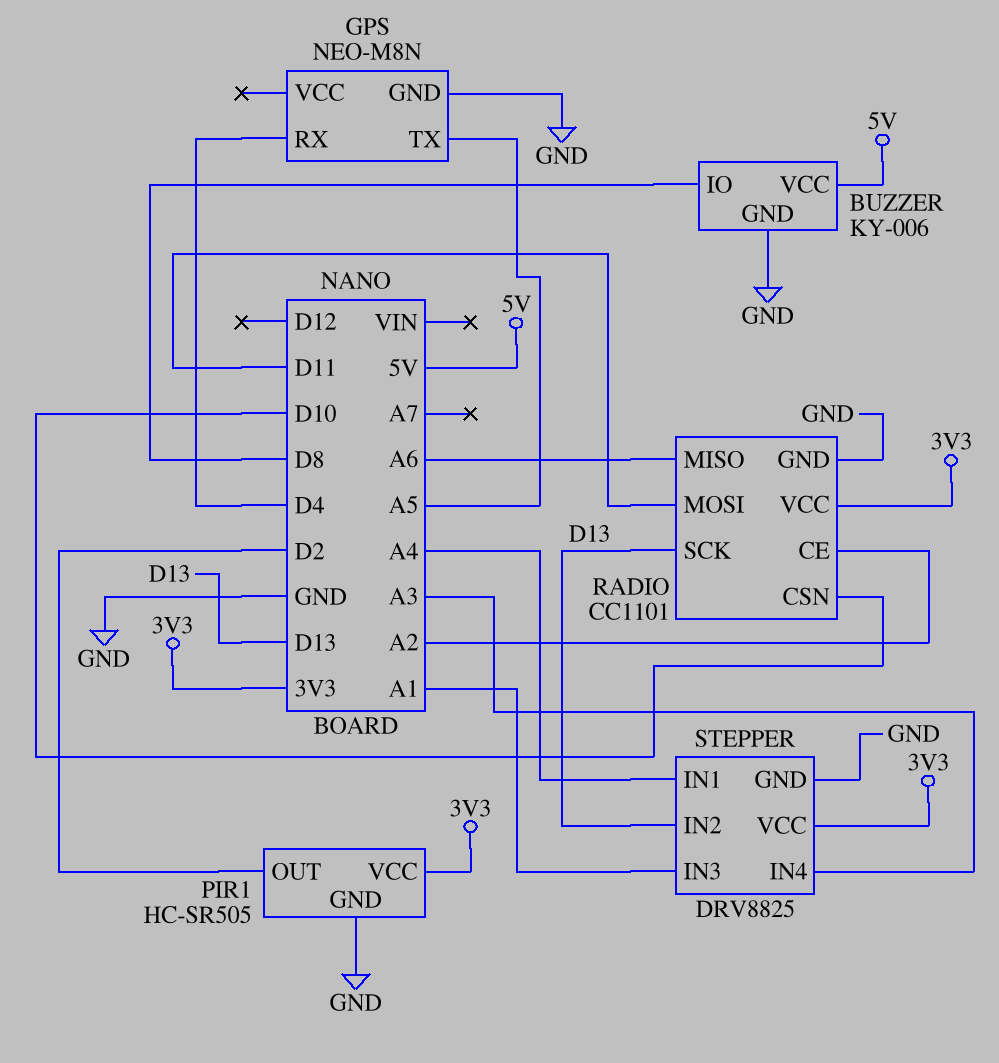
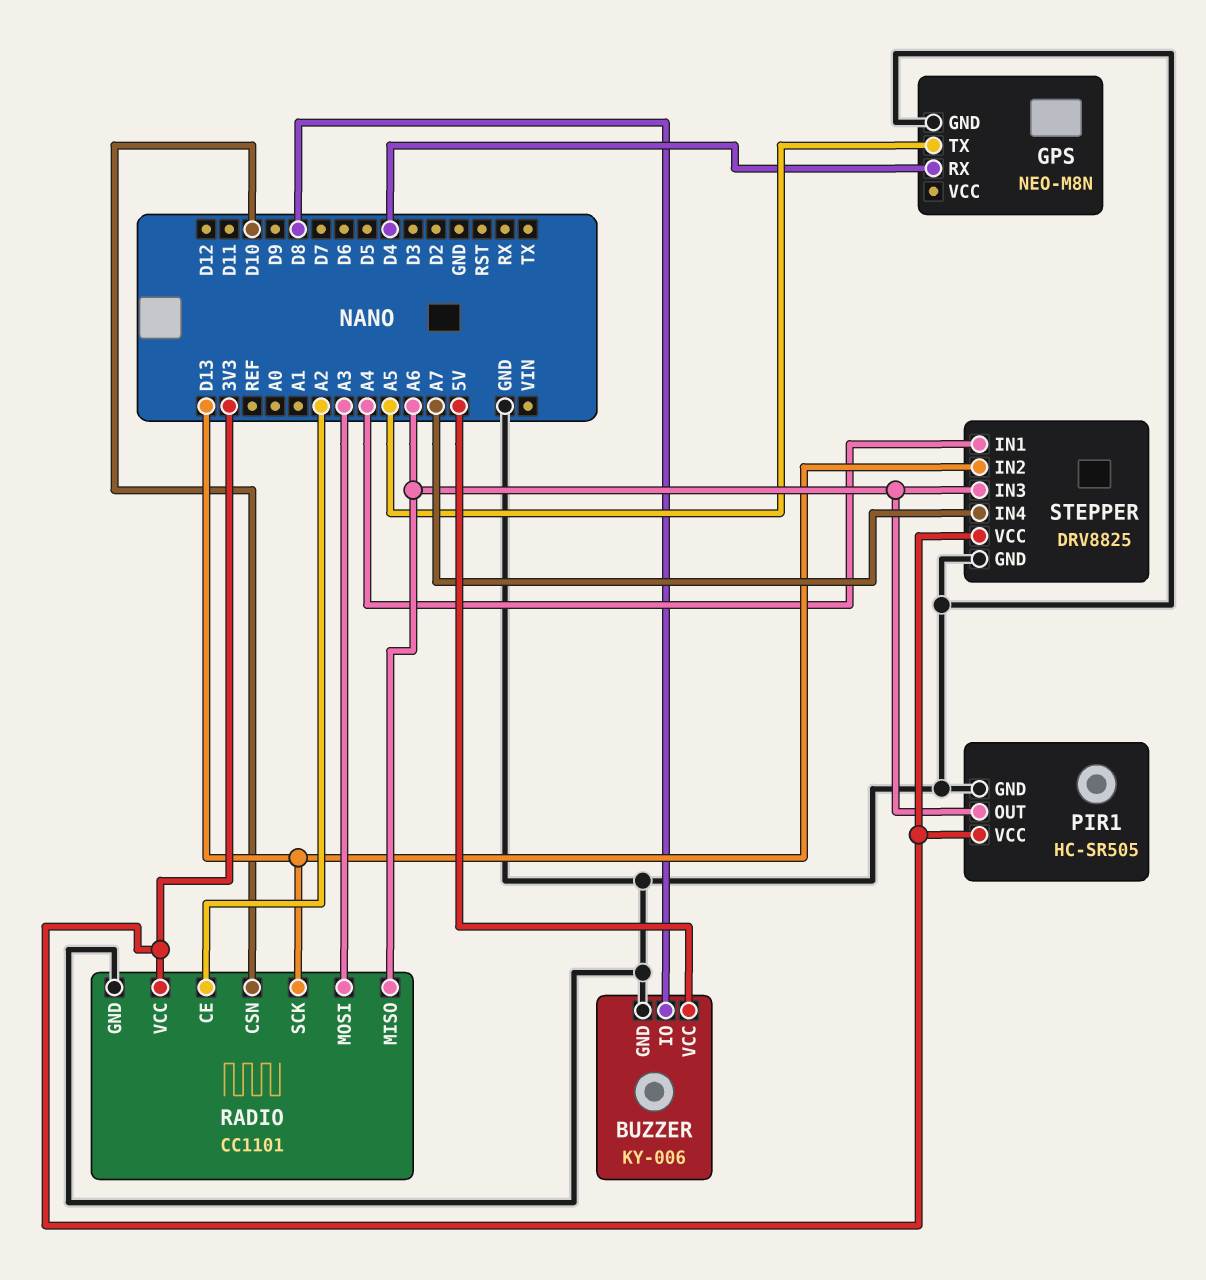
PIR1 pin OUT: D2 -> A6
RADIO pin MOSI: D11 -> A3
STEPPER pin IN3: A1 -> A6
STEPPER pin IN4: A3 -> A7

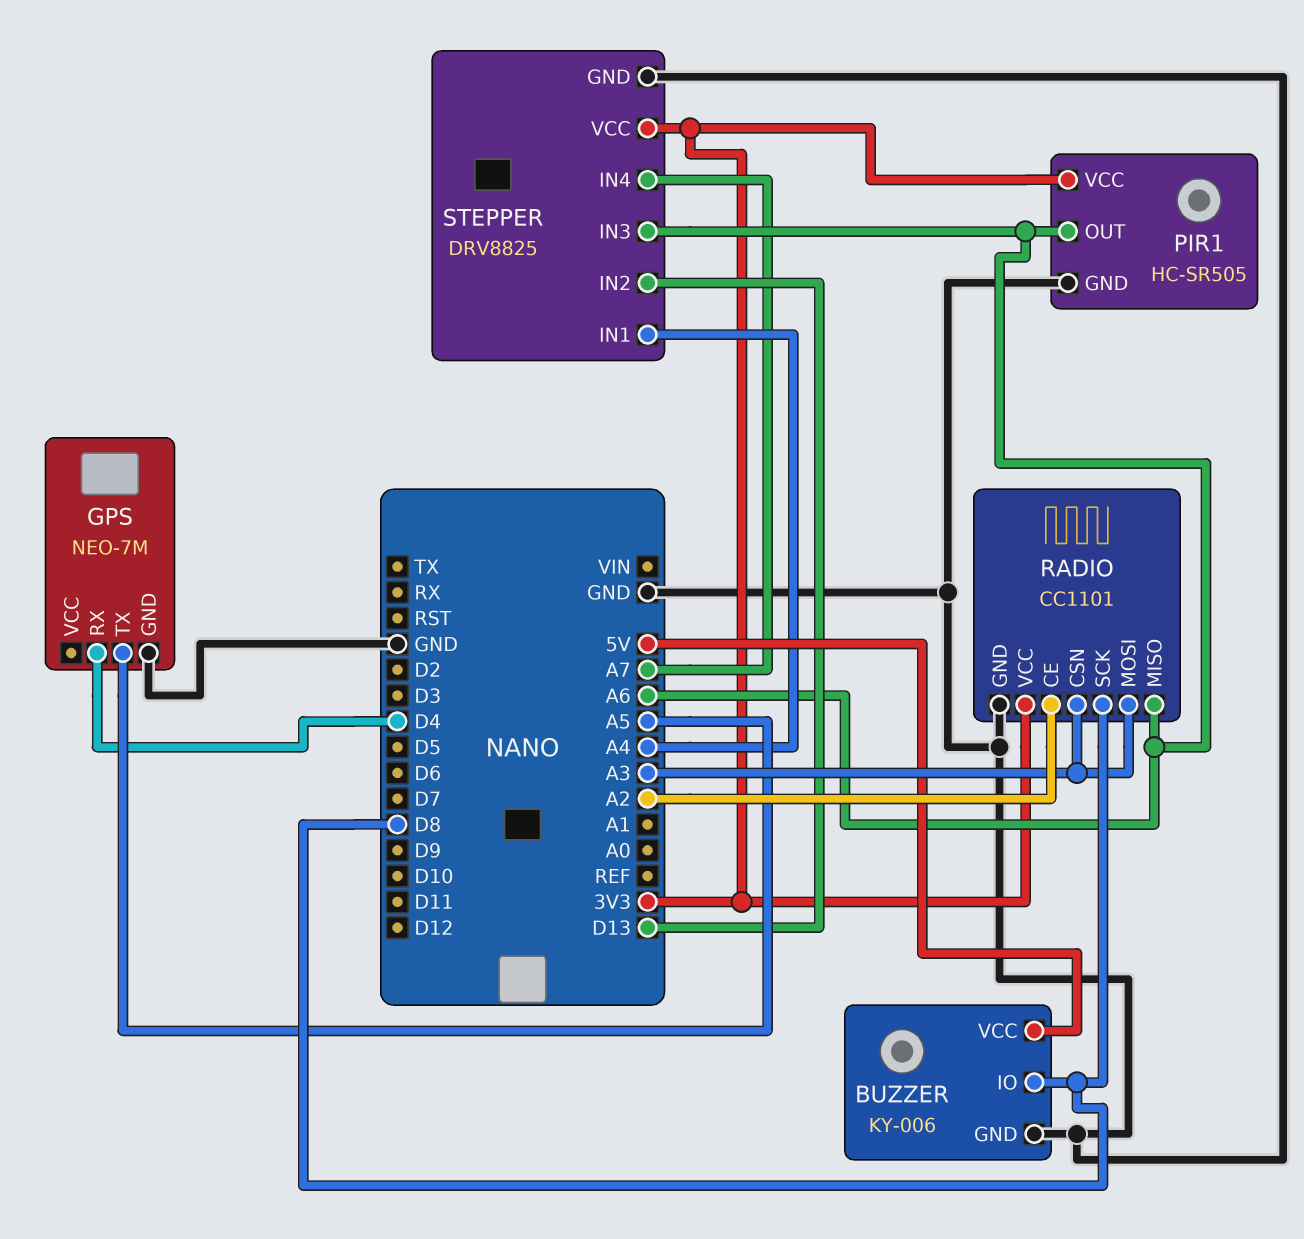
GPS: NEO-M8N -> NEO-7M
RADIO pin CSN: D10 -> A3
RADIO pin SCK: D13 -> D8

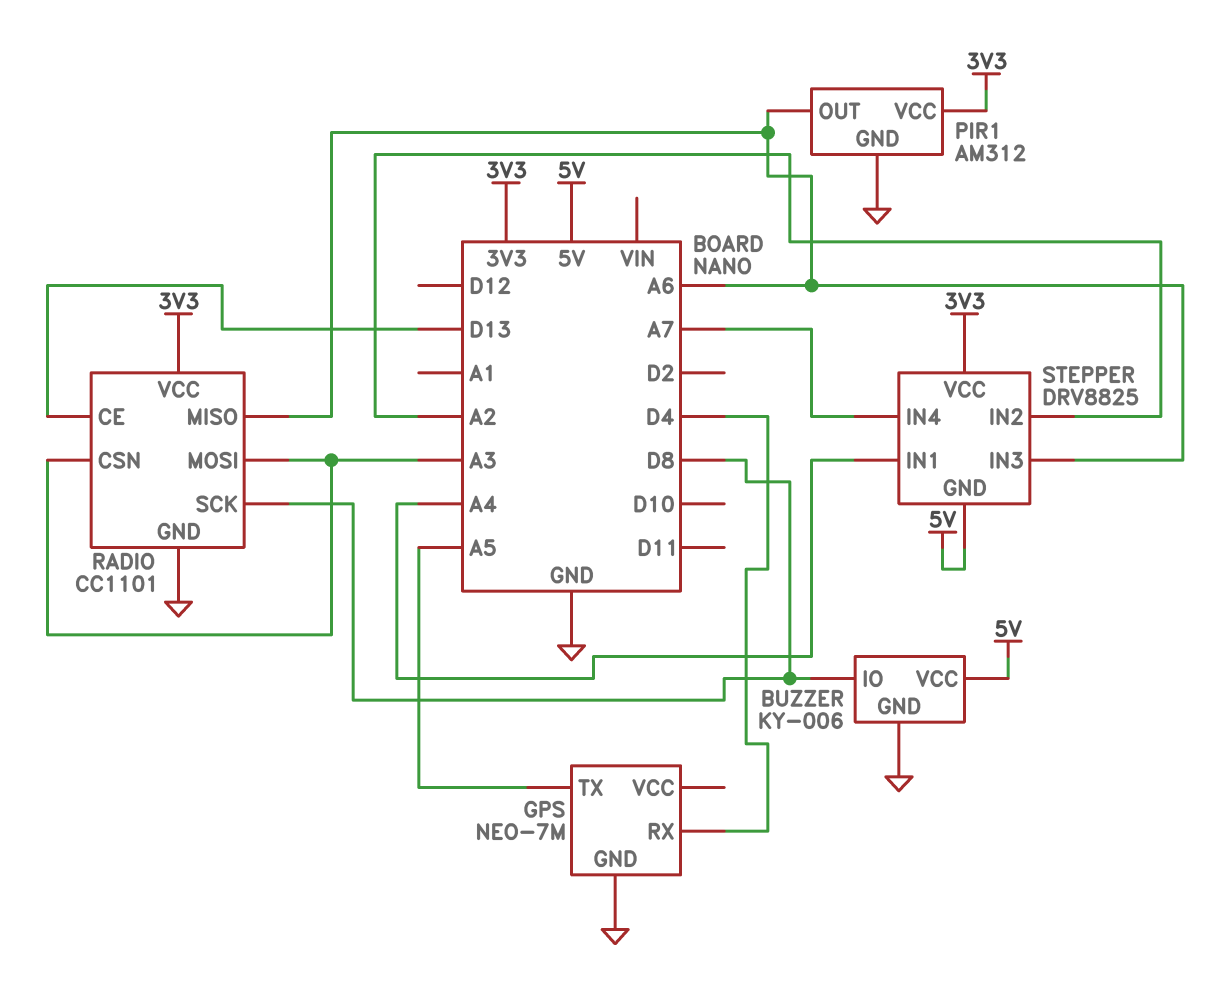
PIR1: HC-SR505 -> AM312
RADIO pin CE: A2 -> D13
STEPPER pin GND: GND -> 5V
STEPPER pin IN2: D13 -> A2

